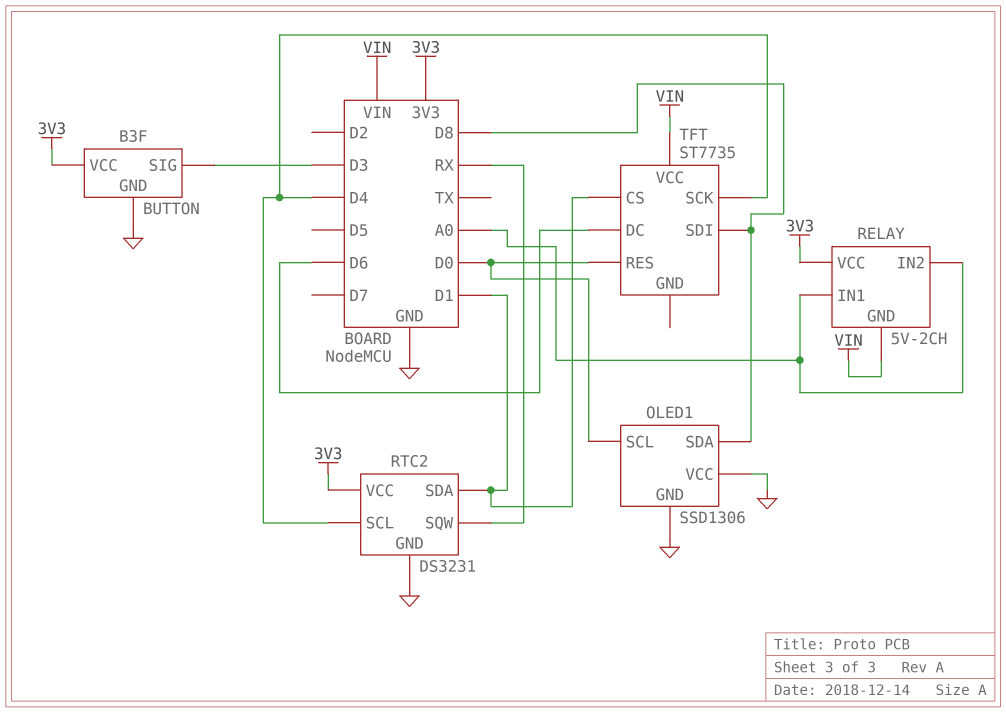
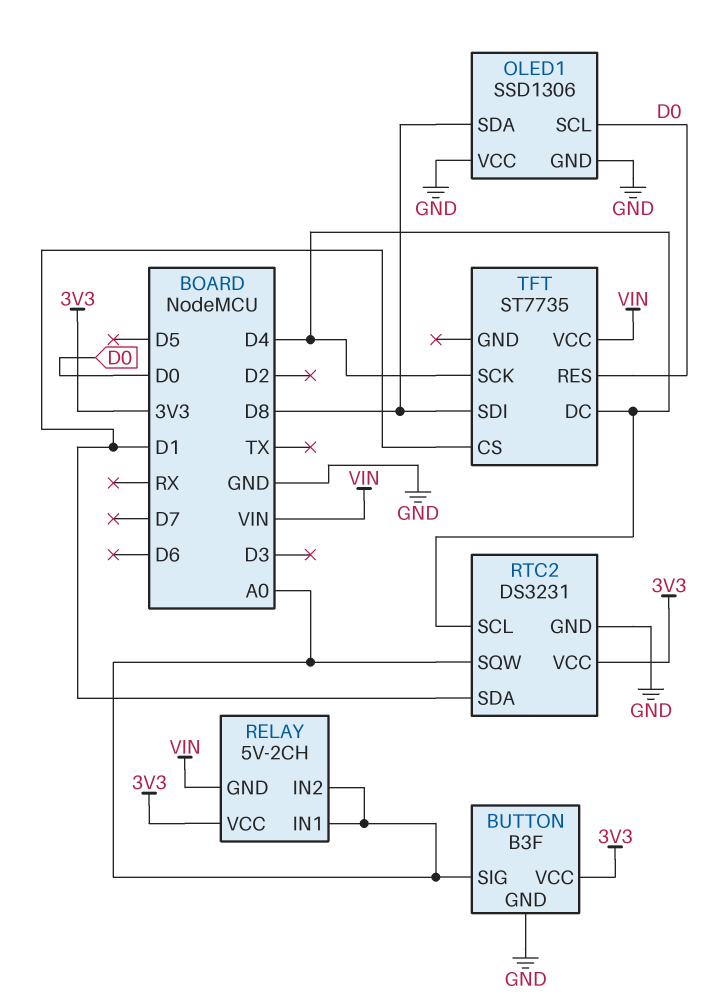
BUTTON pin SIG: D3 -> A0
RTC2 pin SQW: RX -> A0
TFT pin DC: D6 -> D4

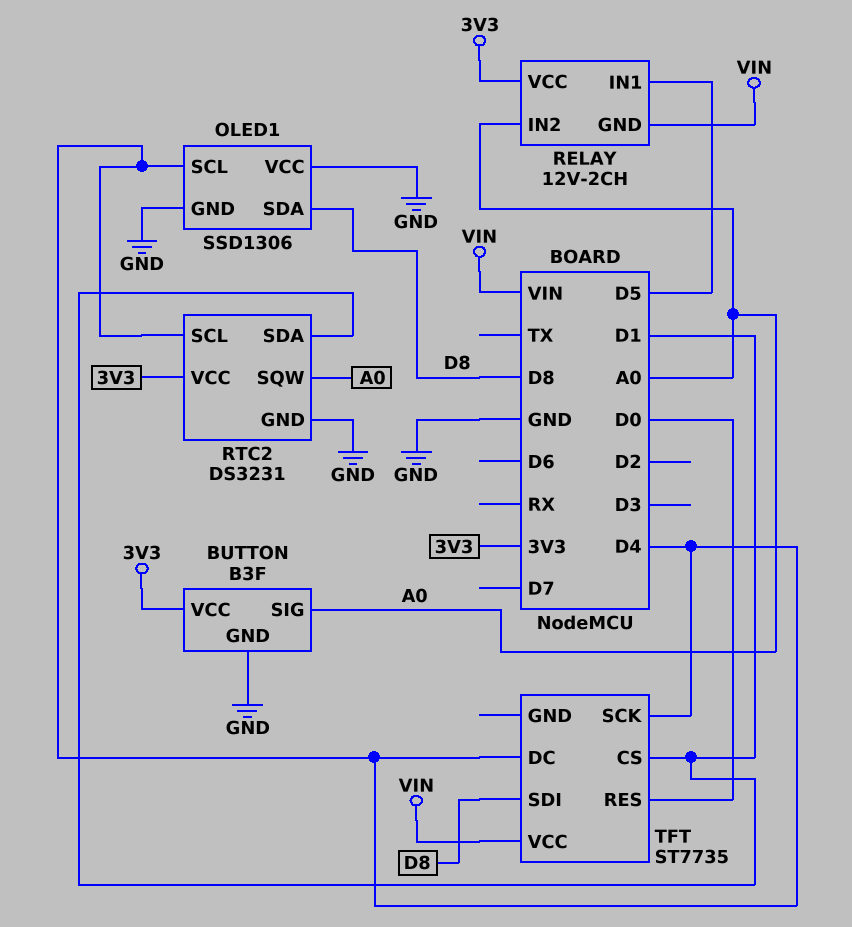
OLED1 pin SCL: D0 -> D4
RELAY: 5V-2CH -> 12V-2CH
RELAY pin IN1: A0 -> D5

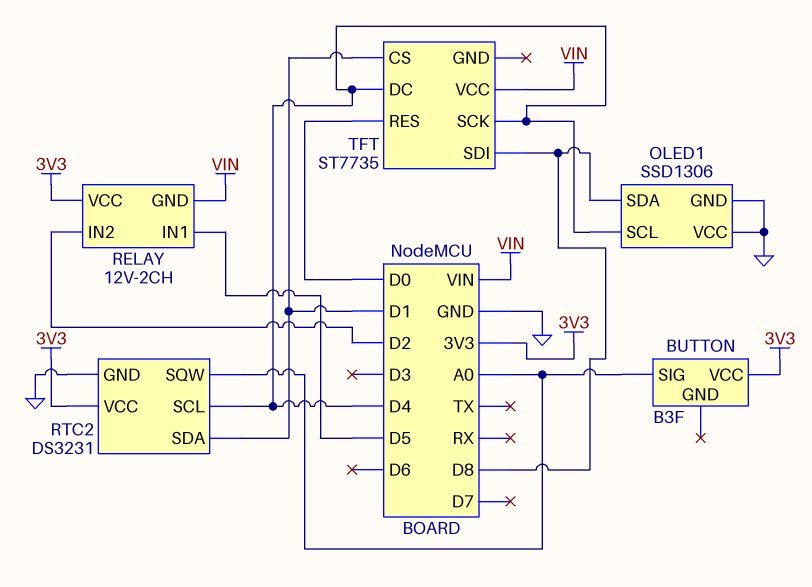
BUTTON pin GND: GND -> none
RELAY pin IN2: A0 -> D2

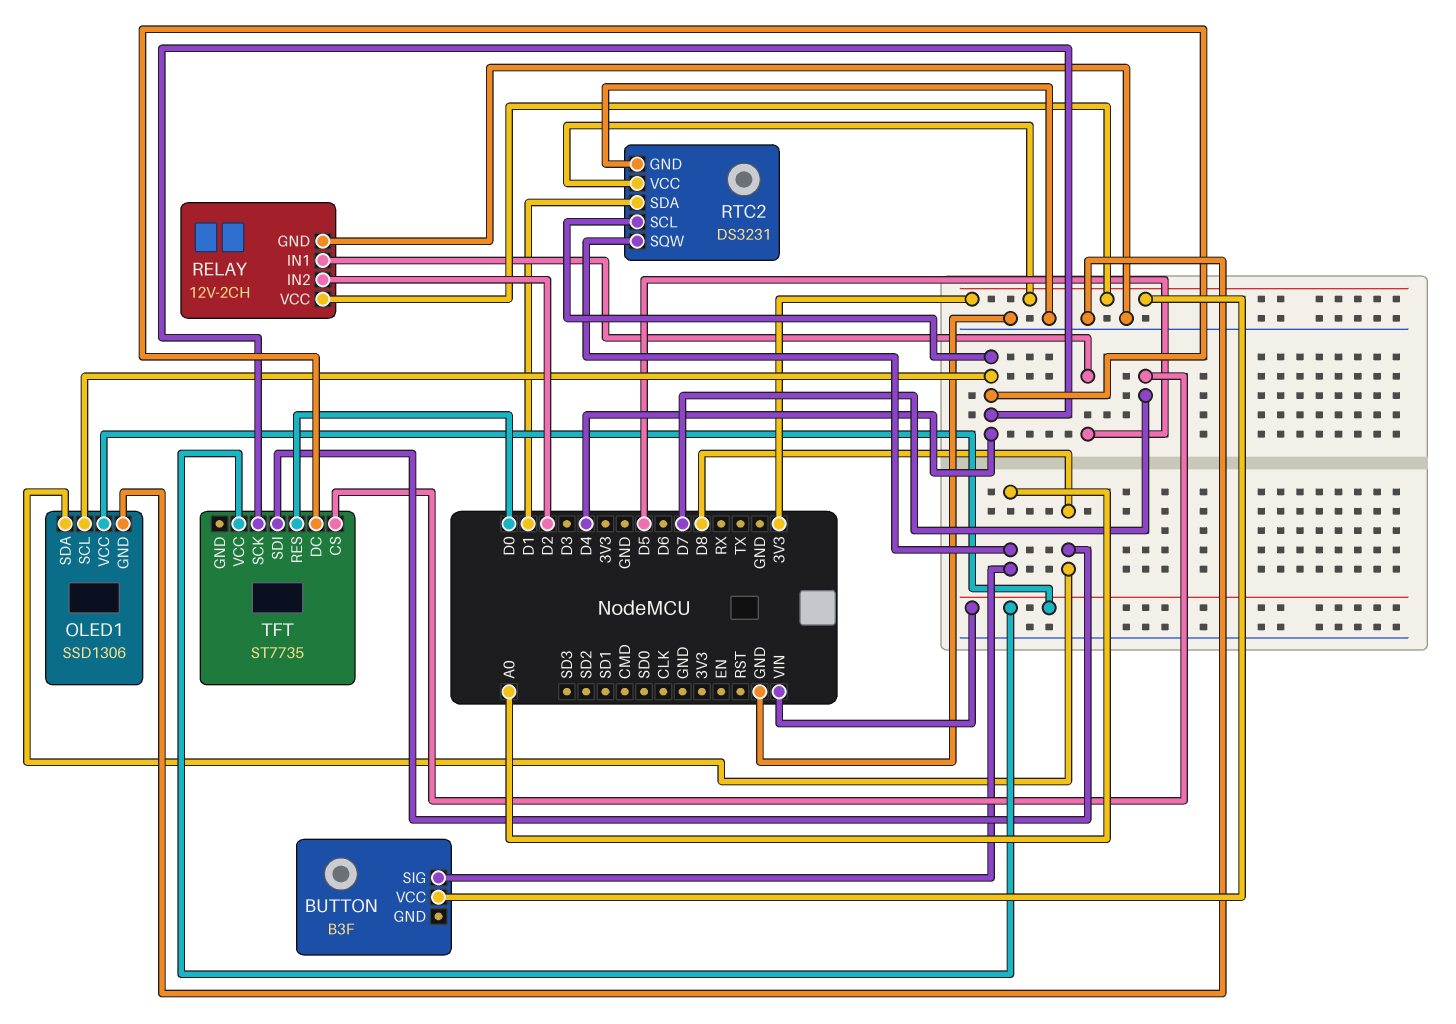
OLED1 pin VCC: GND -> VIN
RELAY pin GND: VIN -> GND
TFT pin CS: D1 -> D7

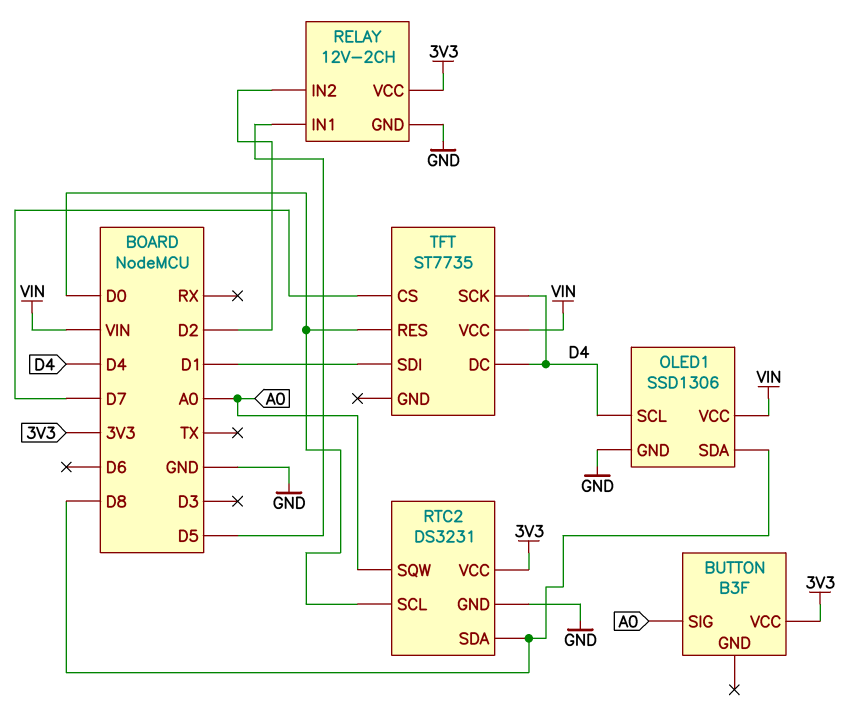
RTC2 pin SCL: D4 -> D0
RTC2 pin SDA: D1 -> D8
TFT pin SDI: D8 -> D1

